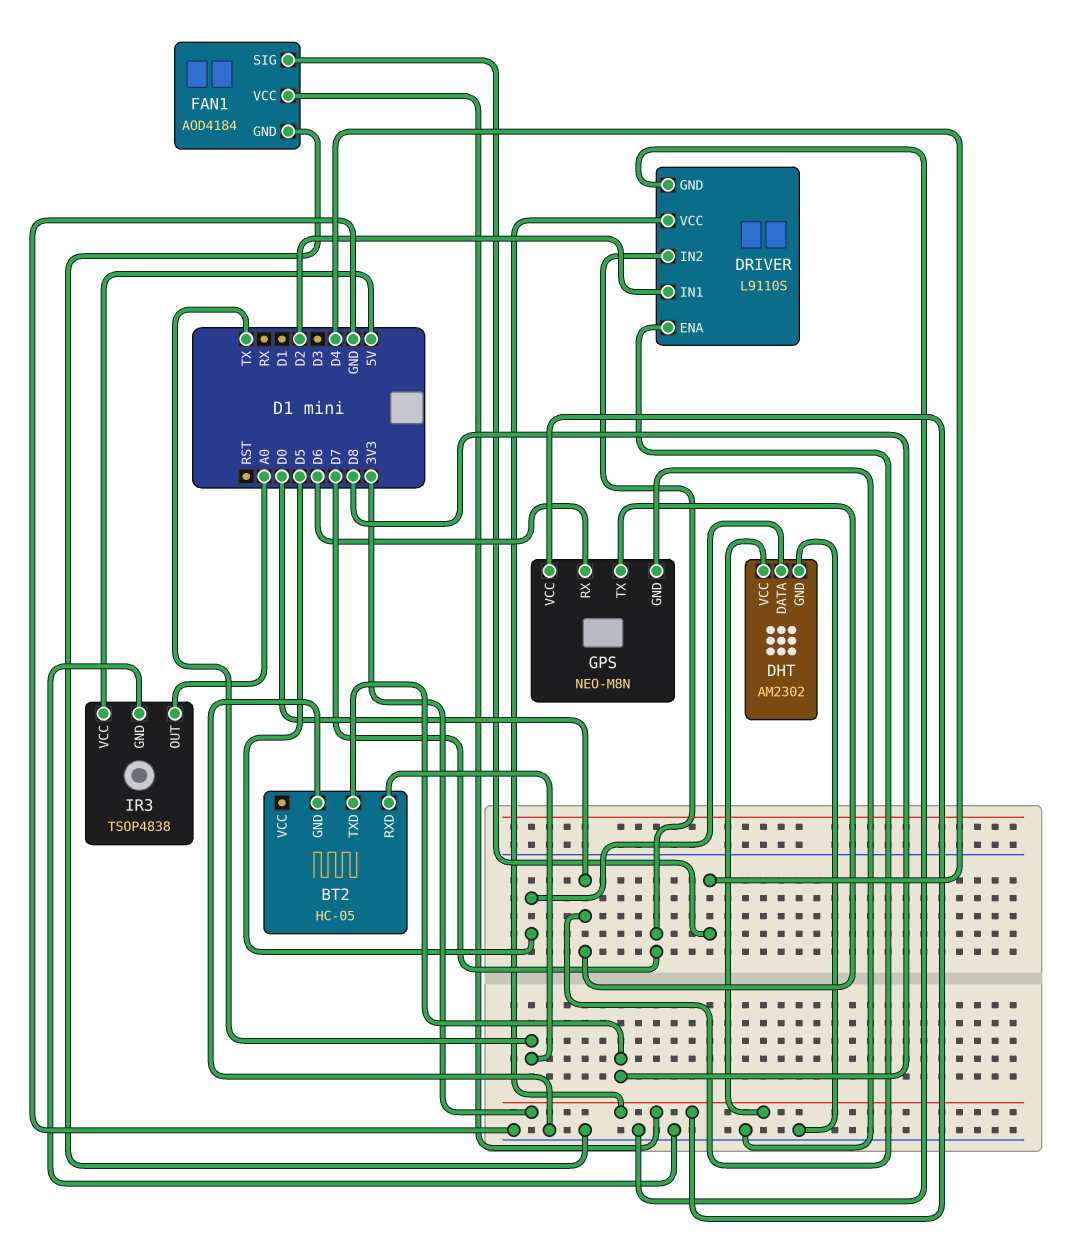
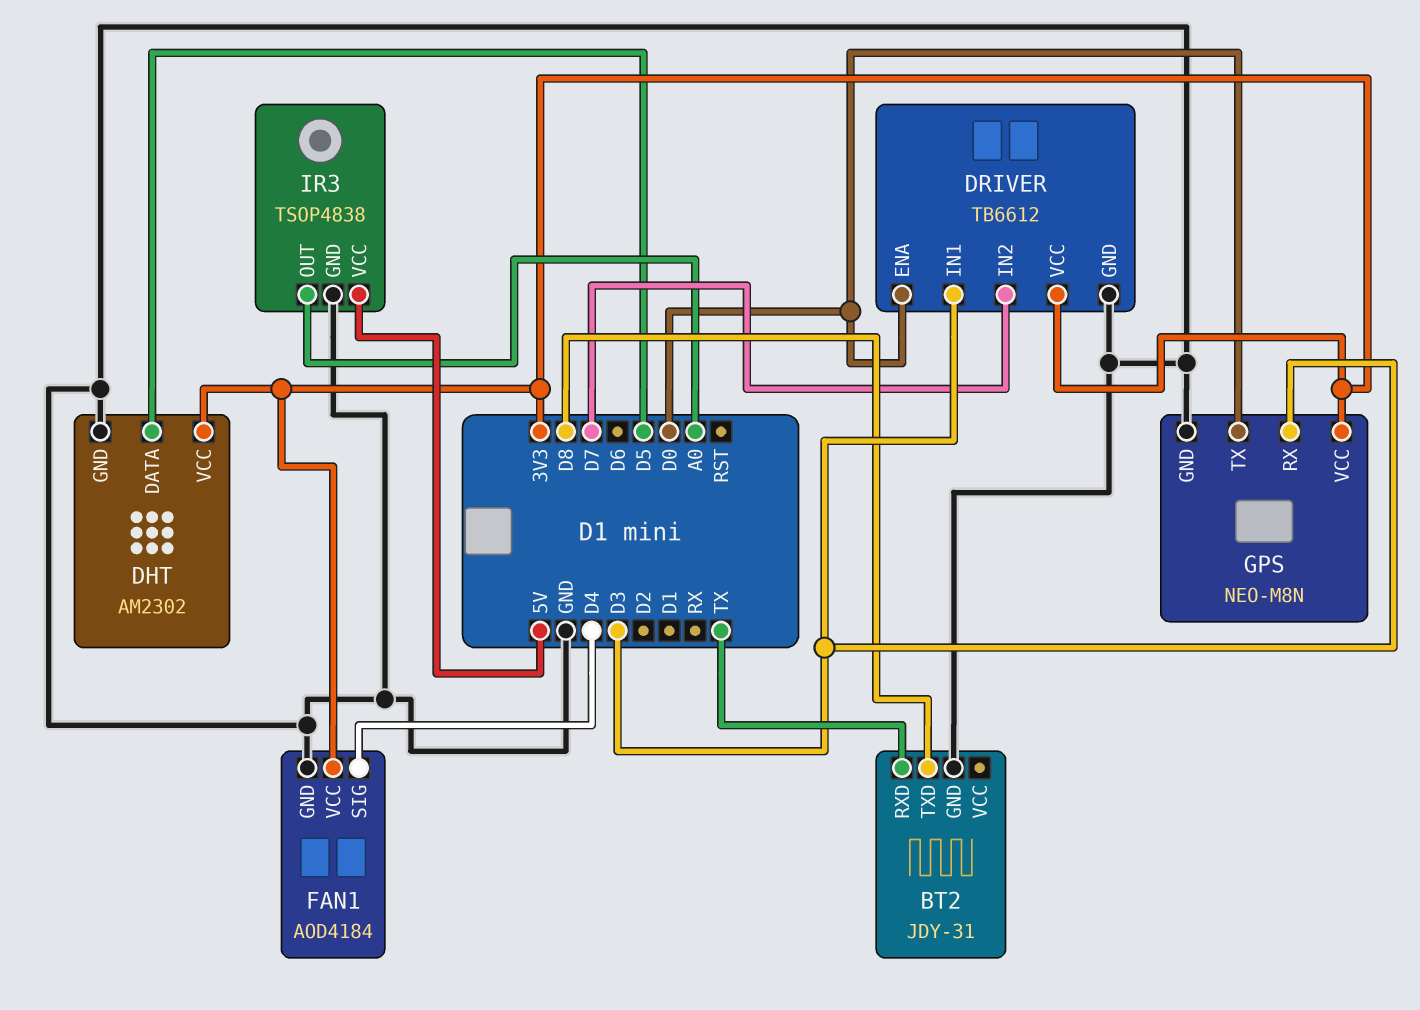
BT2: HC-05 -> JDY-31
DRIVER: L9110S -> TB6612
DRIVER pin IN1: D2 -> D3
GPS pin RX: D6 -> D3

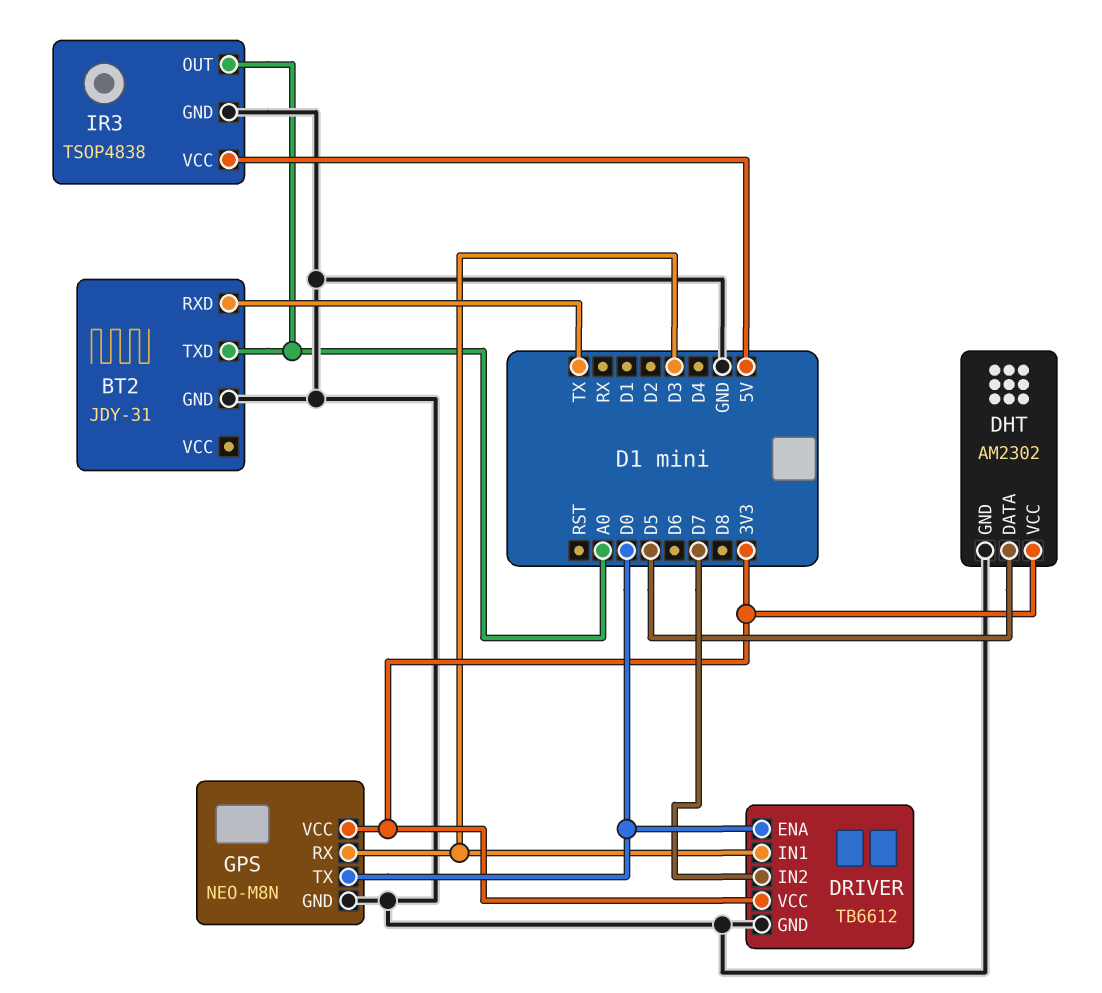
BT2 pin TXD: D8 -> A0
FAN1: AOD4184 -> none
FAN1 pin GND: GND -> none
FAN1 pin SIG: D4 -> none
FAN1 pin VCC: 3V3 -> none

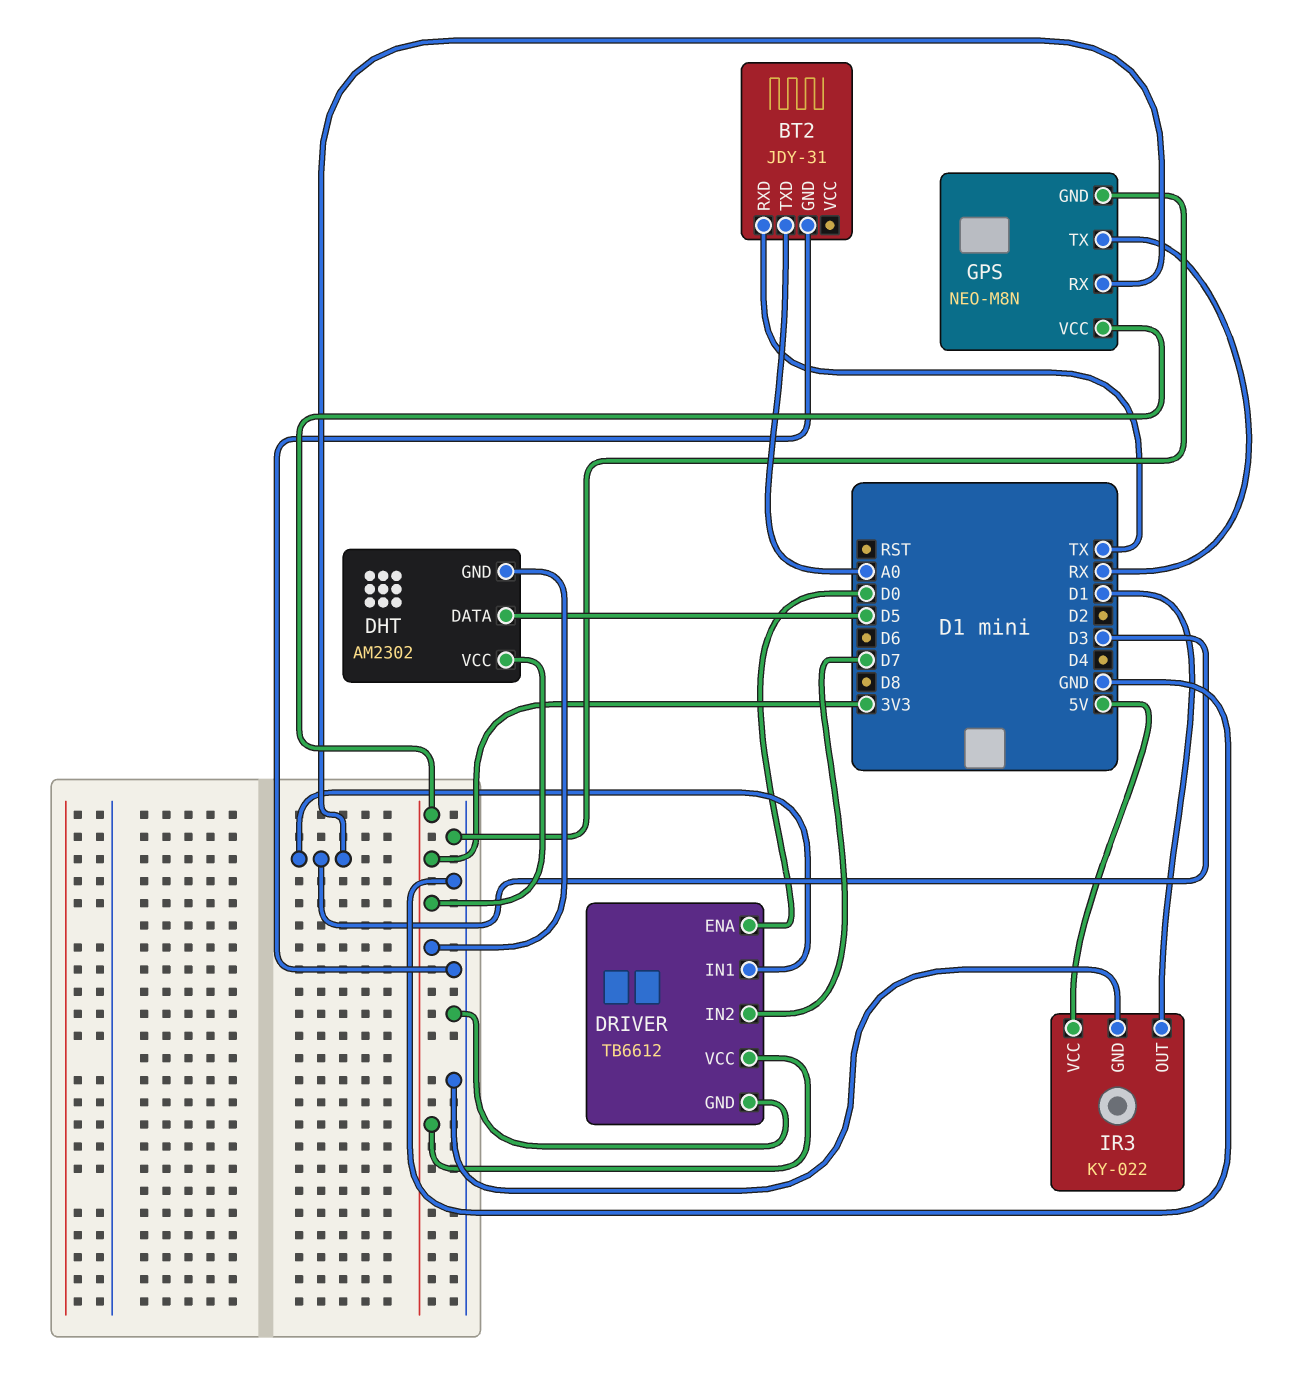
DHT pin GND: GND -> 3V3
GPS pin TX: D0 -> RX
IR3: TSOP4838 -> KY-022
IR3 pin OUT: A0 -> D1

